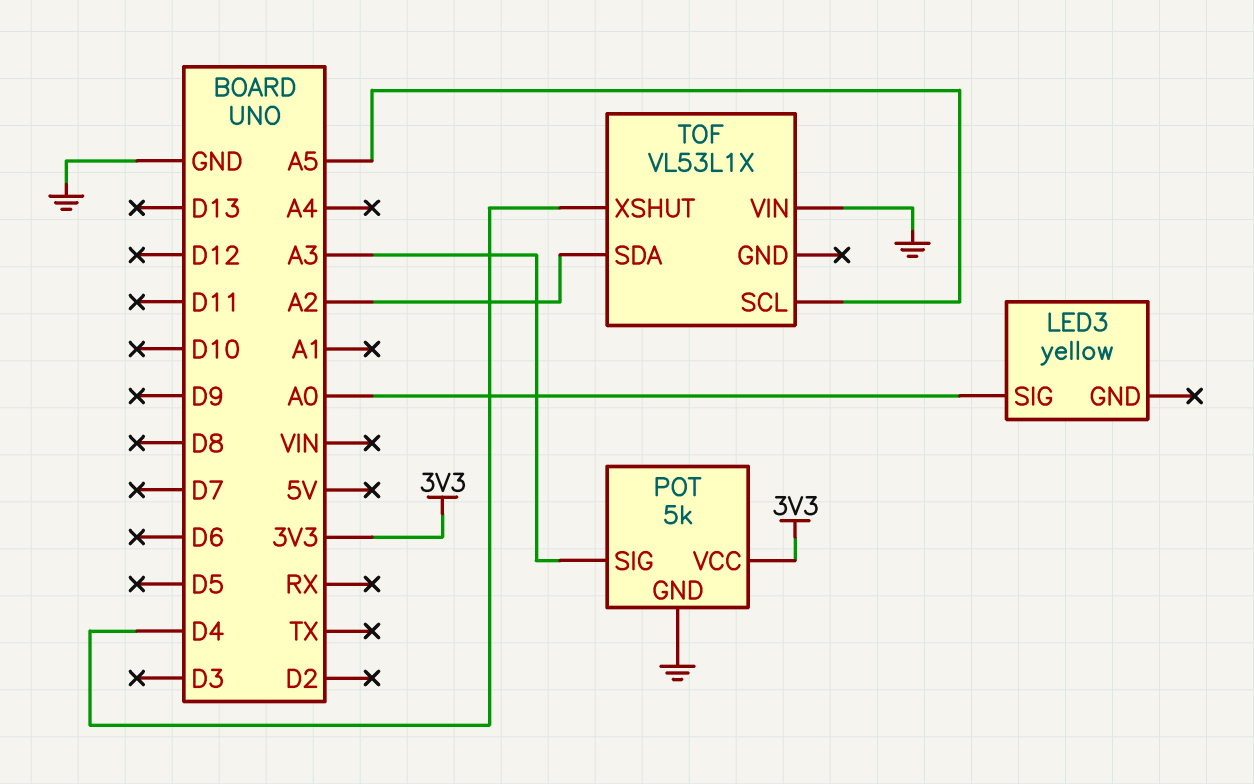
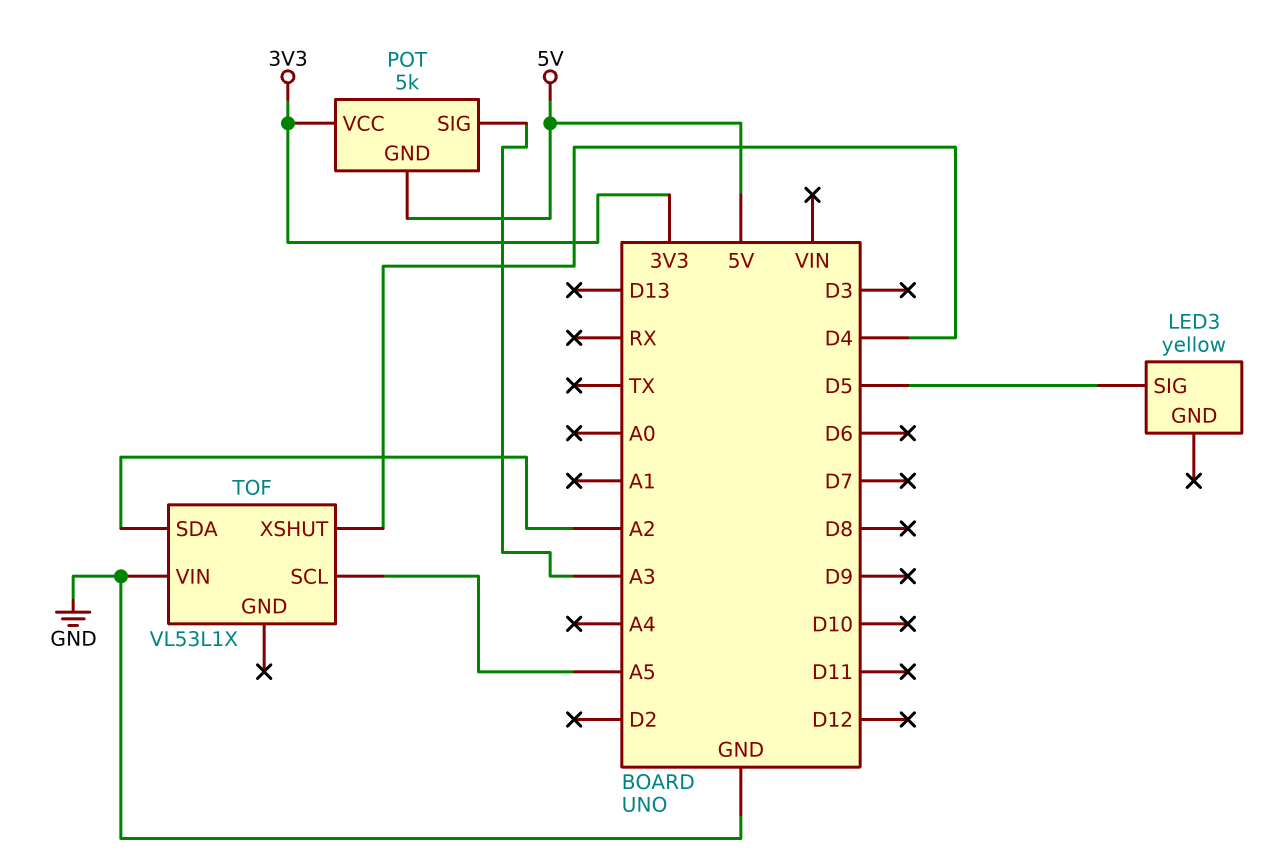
LED3 pin SIG: A0 -> D5
POT pin GND: GND -> 5V

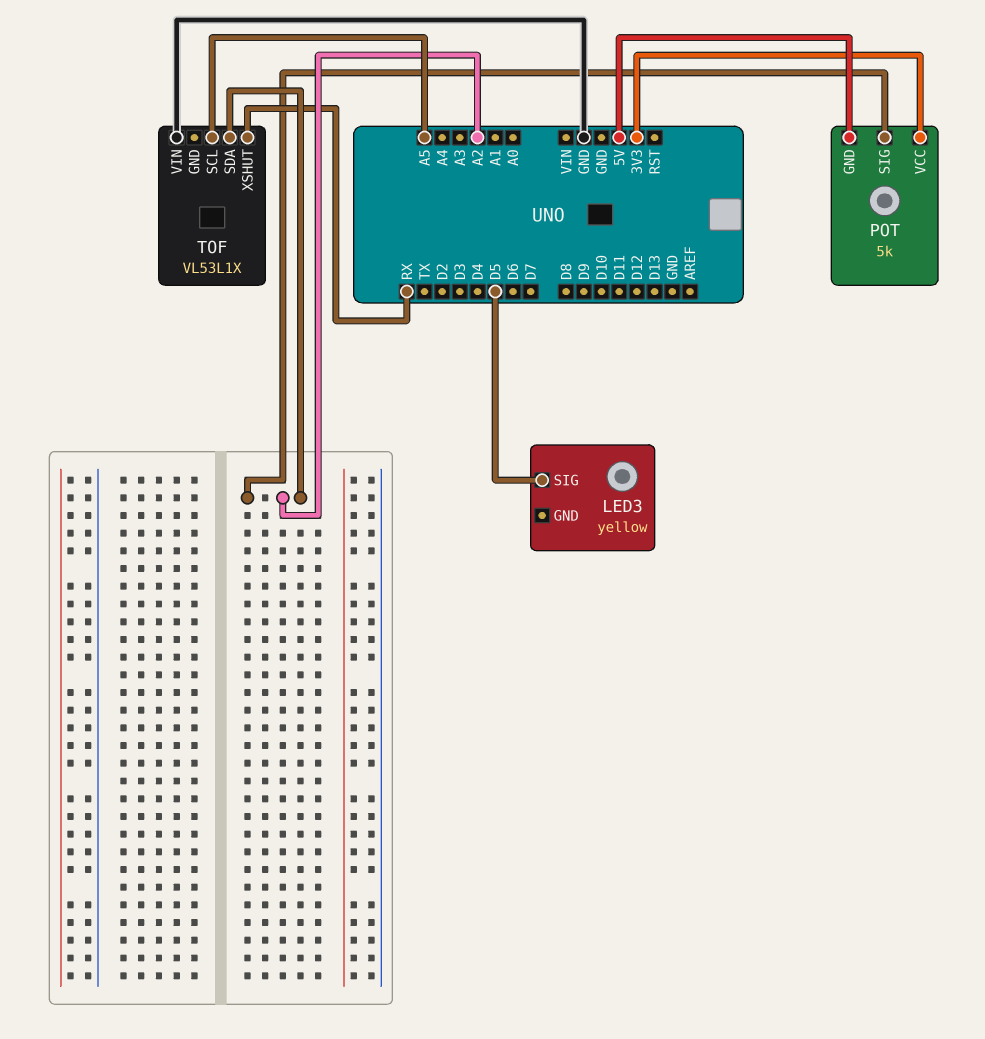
POT pin SIG: A3 -> A2
TOF pin XSHUT: D4 -> RX

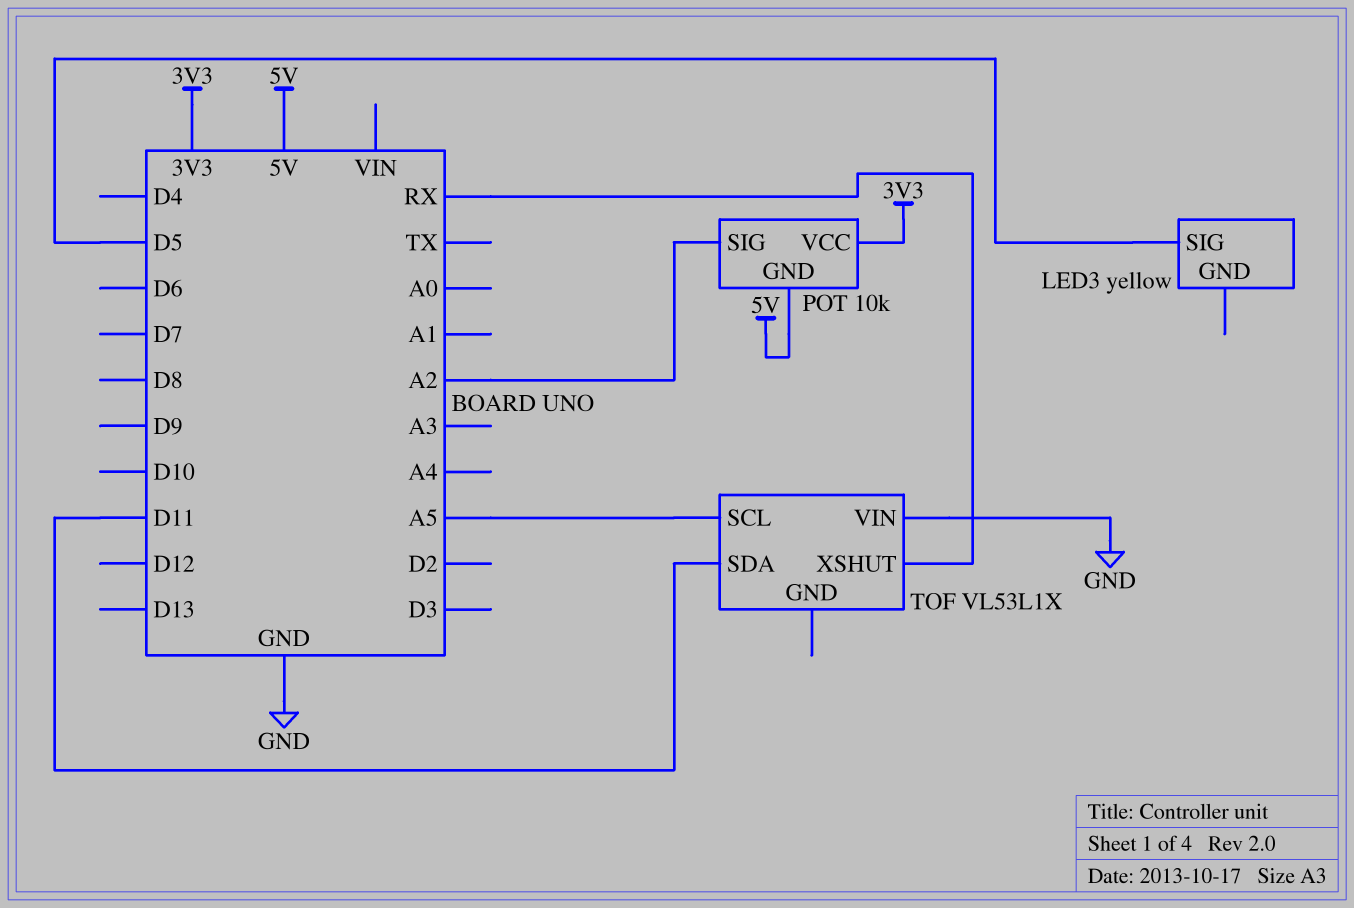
POT: 5k -> 10k
TOF pin SDA: A2 -> D11

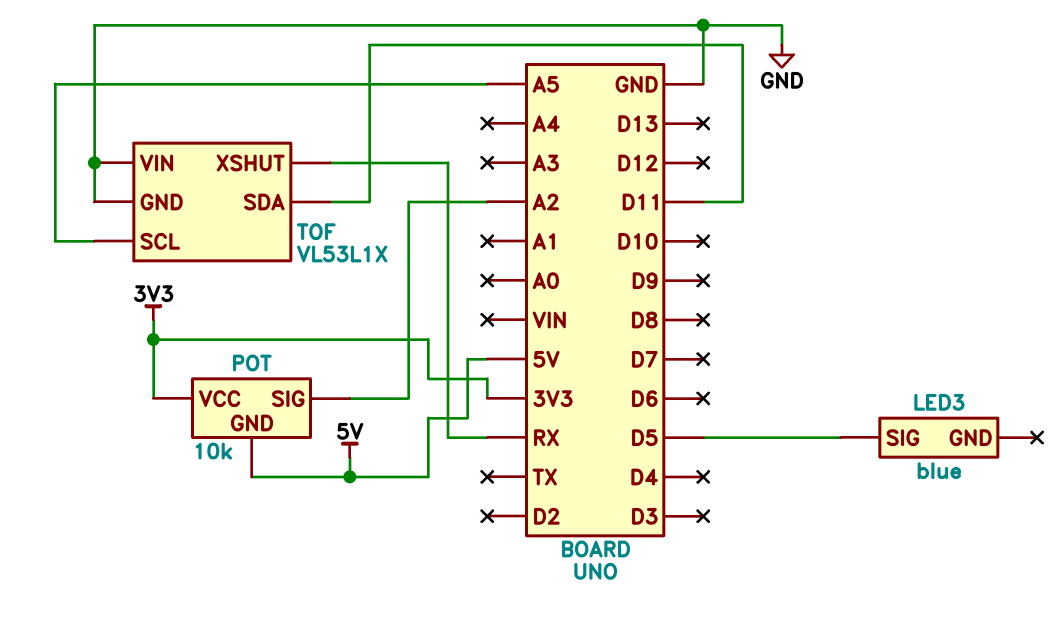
LED3: yellow -> blue
TOF pin GND: none -> GND

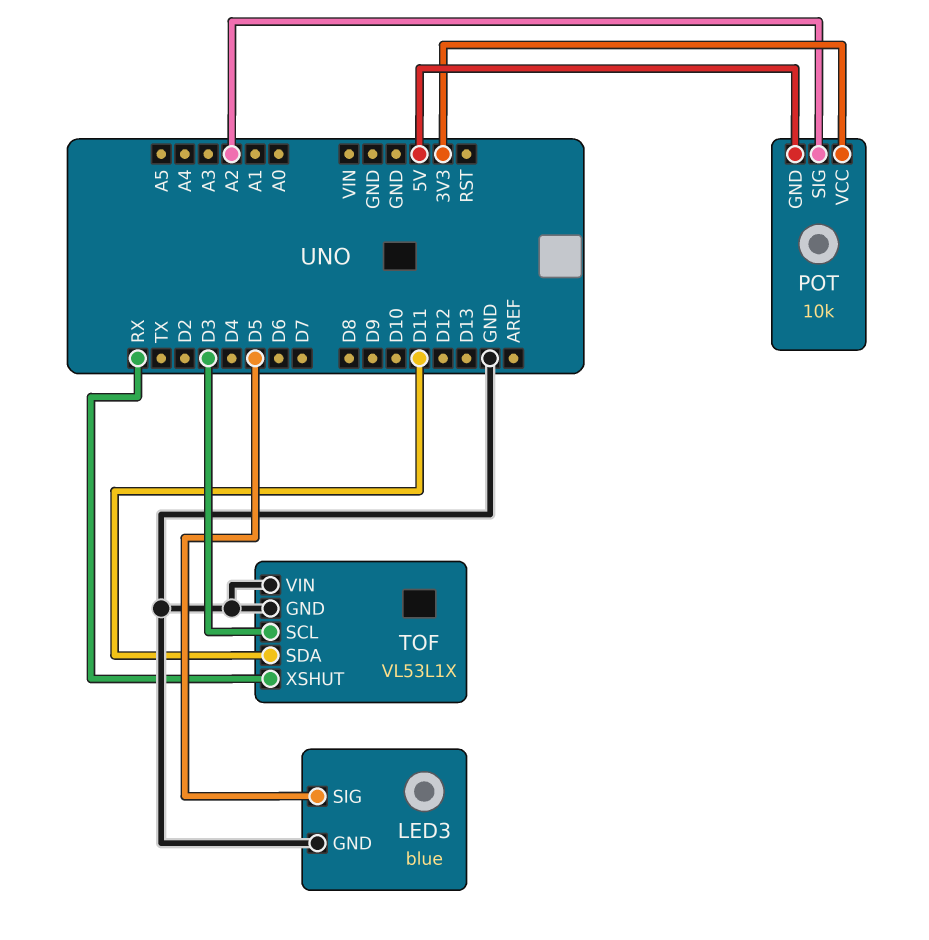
LED3 pin GND: none -> GND
TOF pin SCL: A5 -> D3

